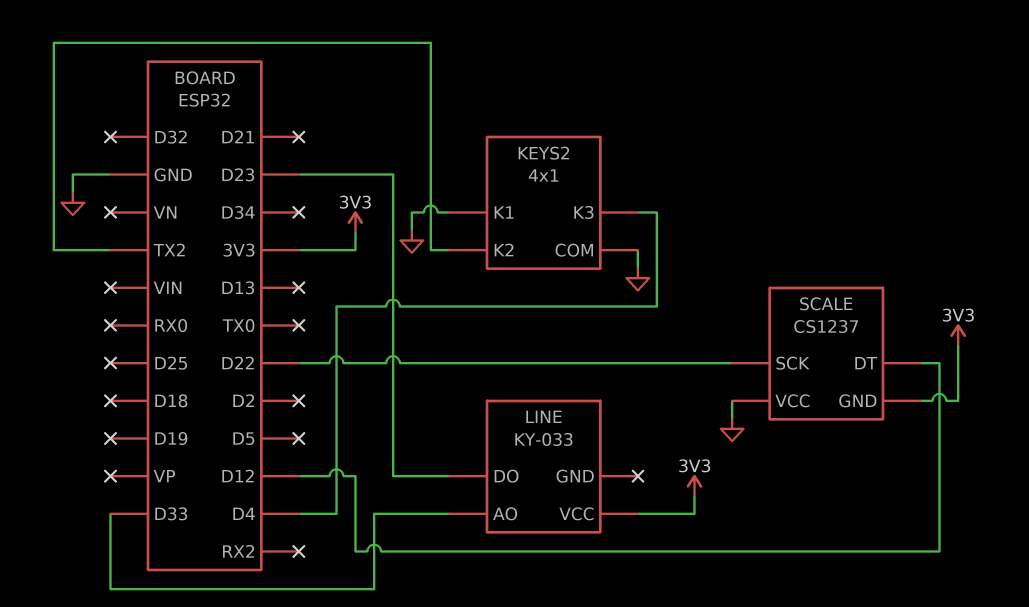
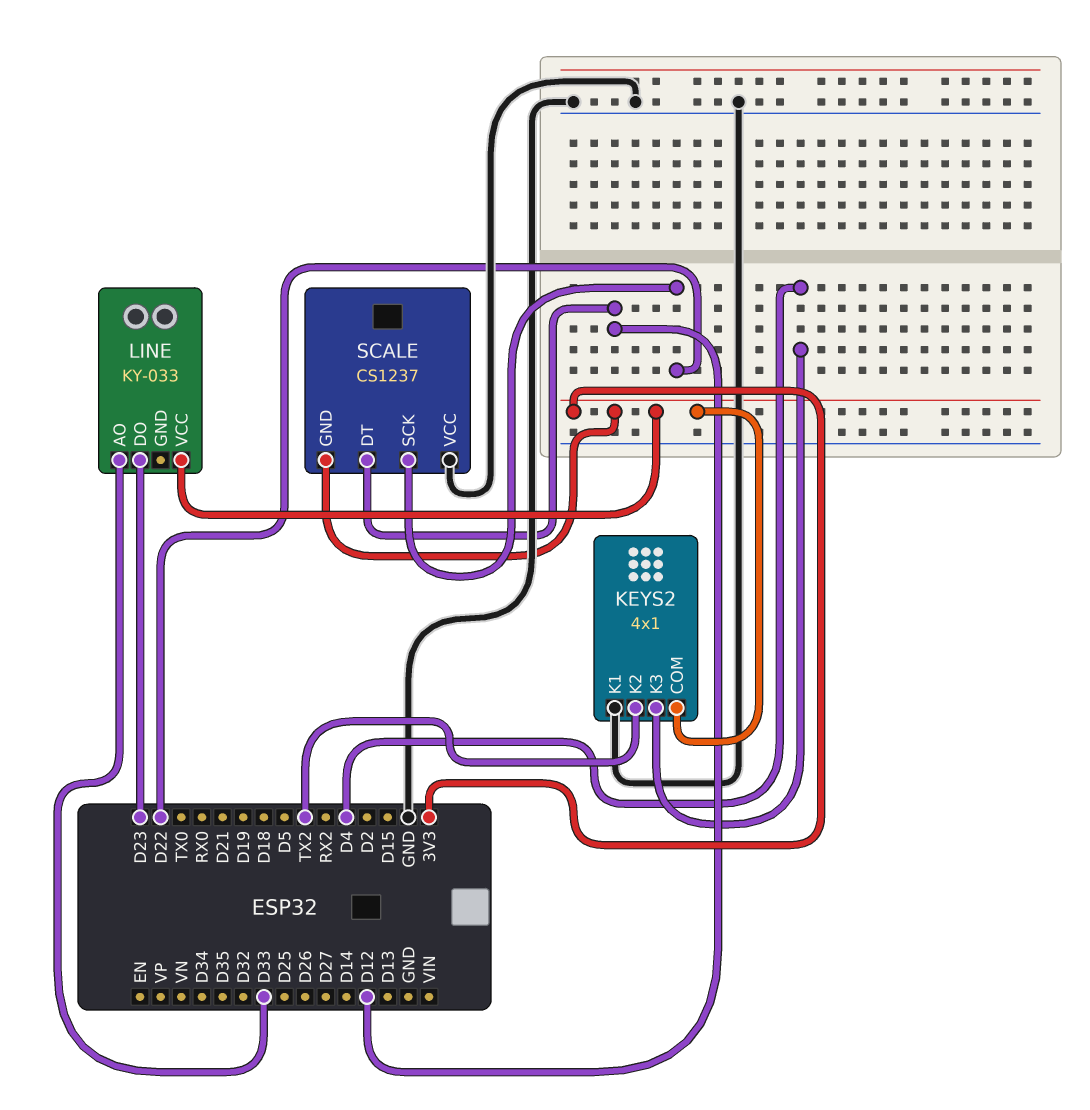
KEYS2 pin COM: GND -> 3V3

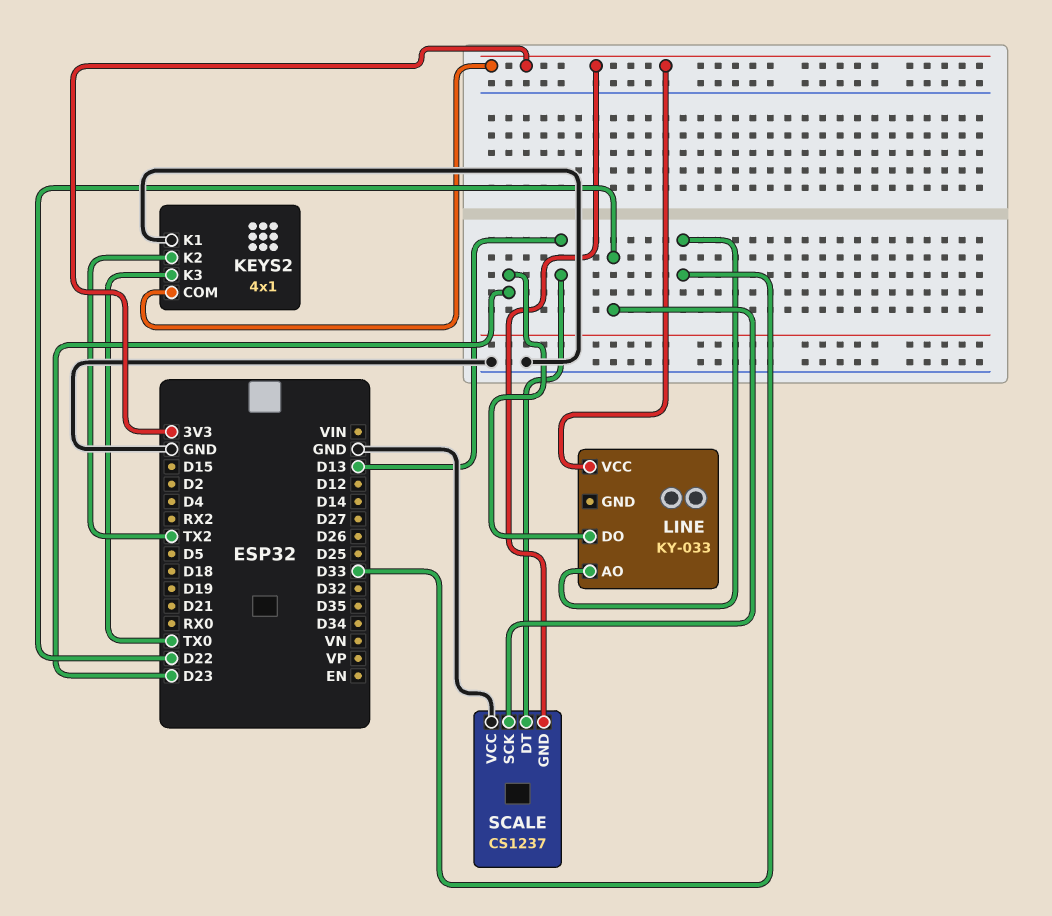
KEYS2 pin K3: D4 -> TX0
SCALE pin DT: D12 -> D13

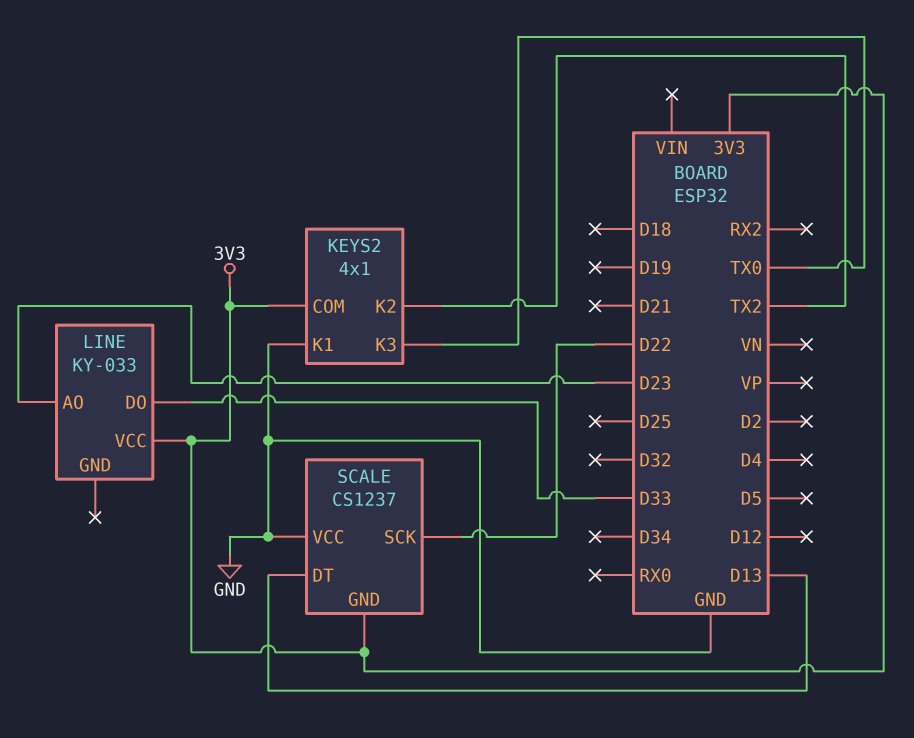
LINE pin AO: D33 -> D23
LINE pin DO: D23 -> D33

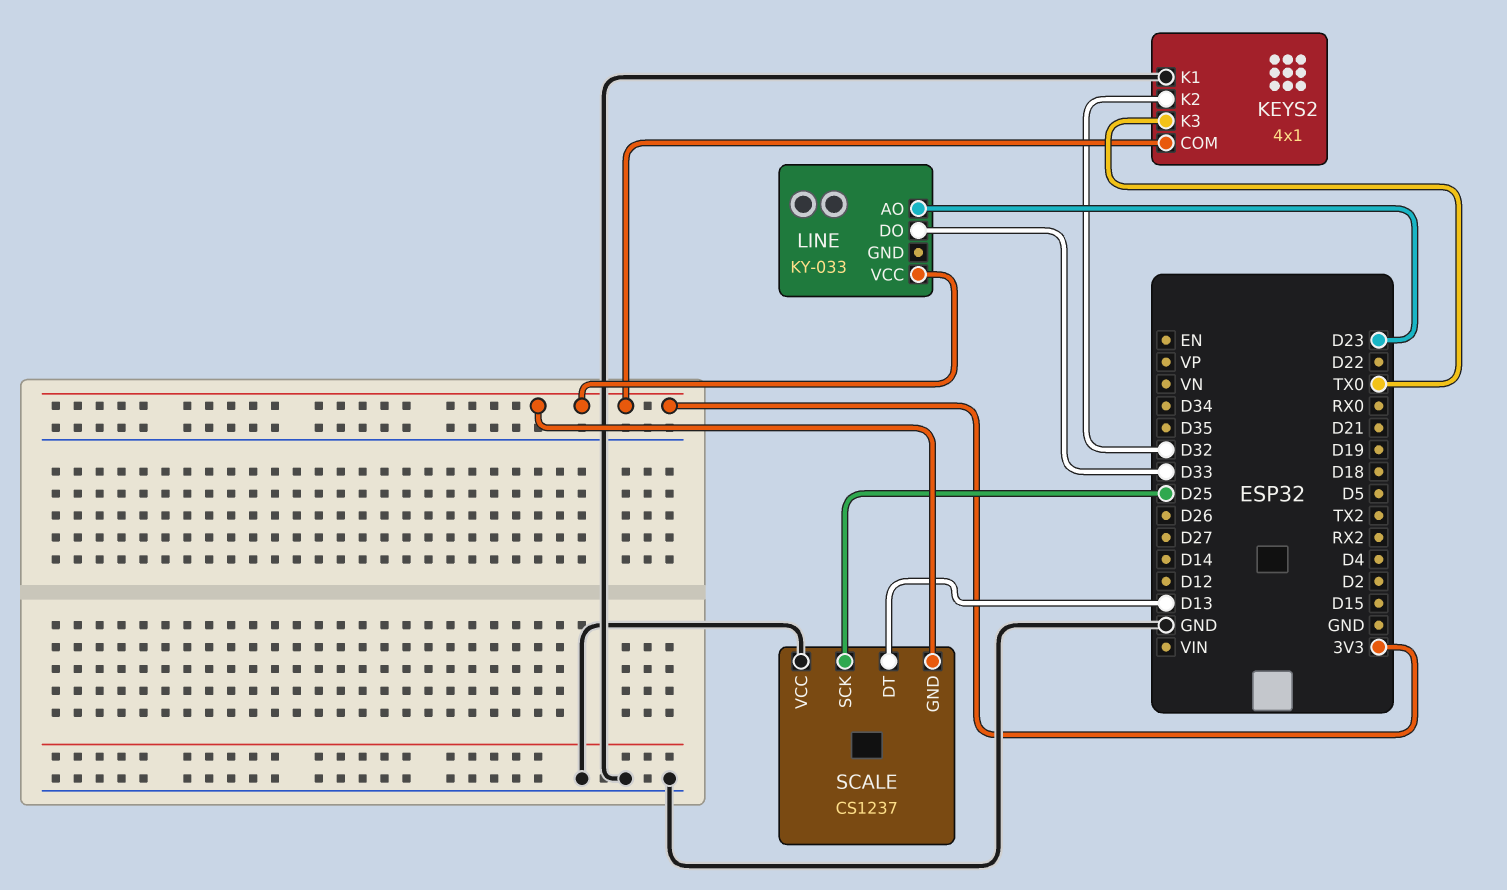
KEYS2 pin K2: TX2 -> D32
SCALE pin SCK: D22 -> D25

